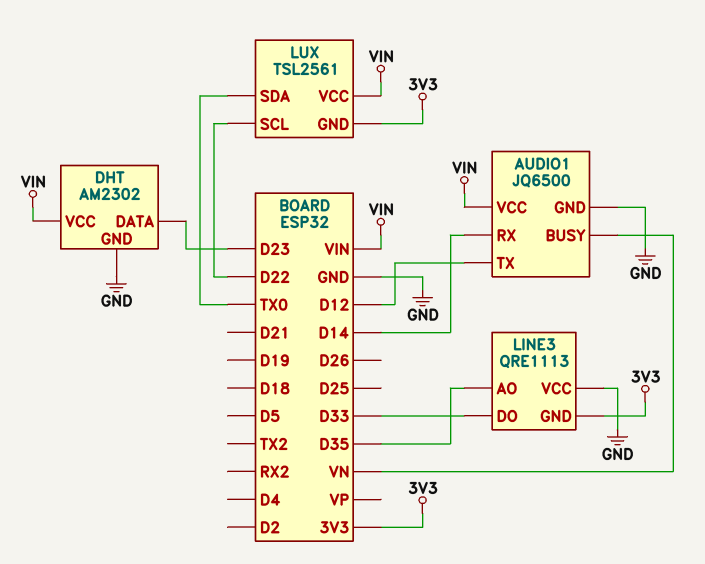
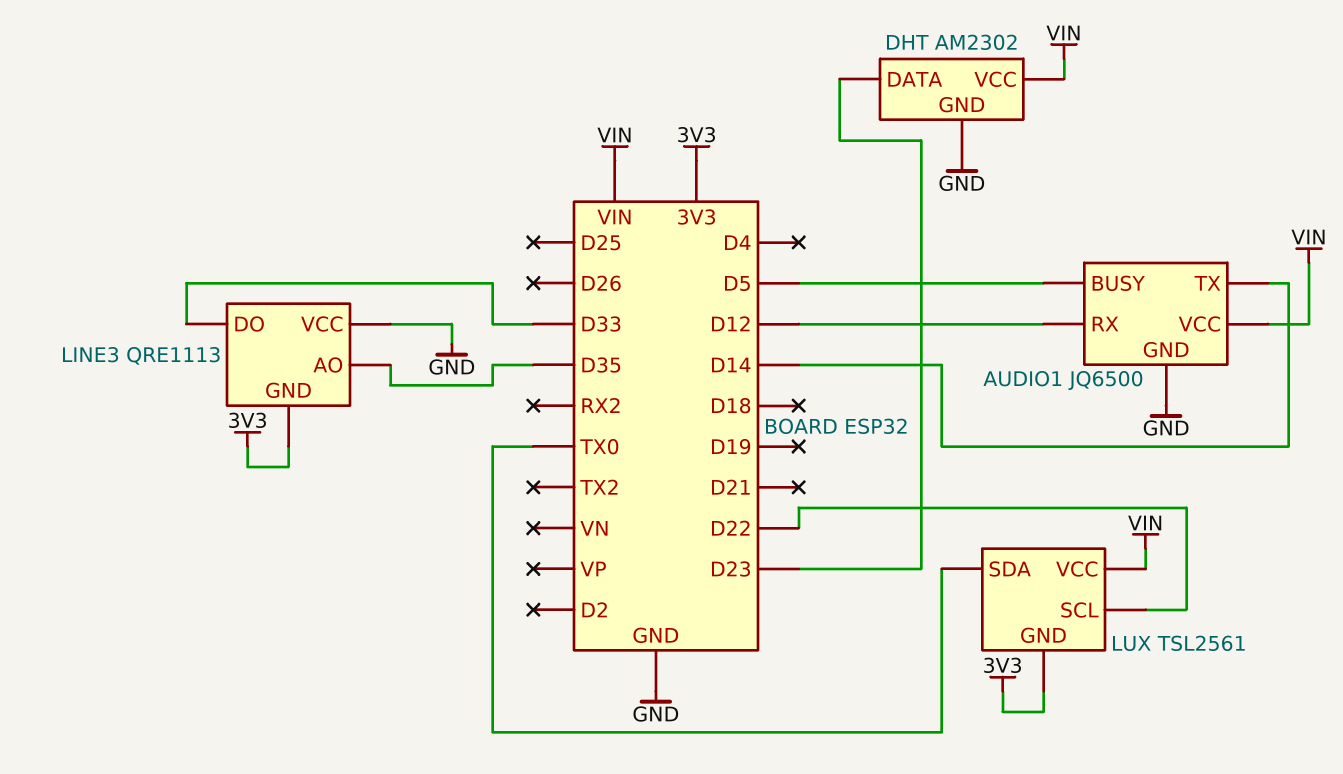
AUDIO1 pin BUSY: VN -> D5
AUDIO1 pin RX: D14 -> D12
AUDIO1 pin TX: D12 -> D14

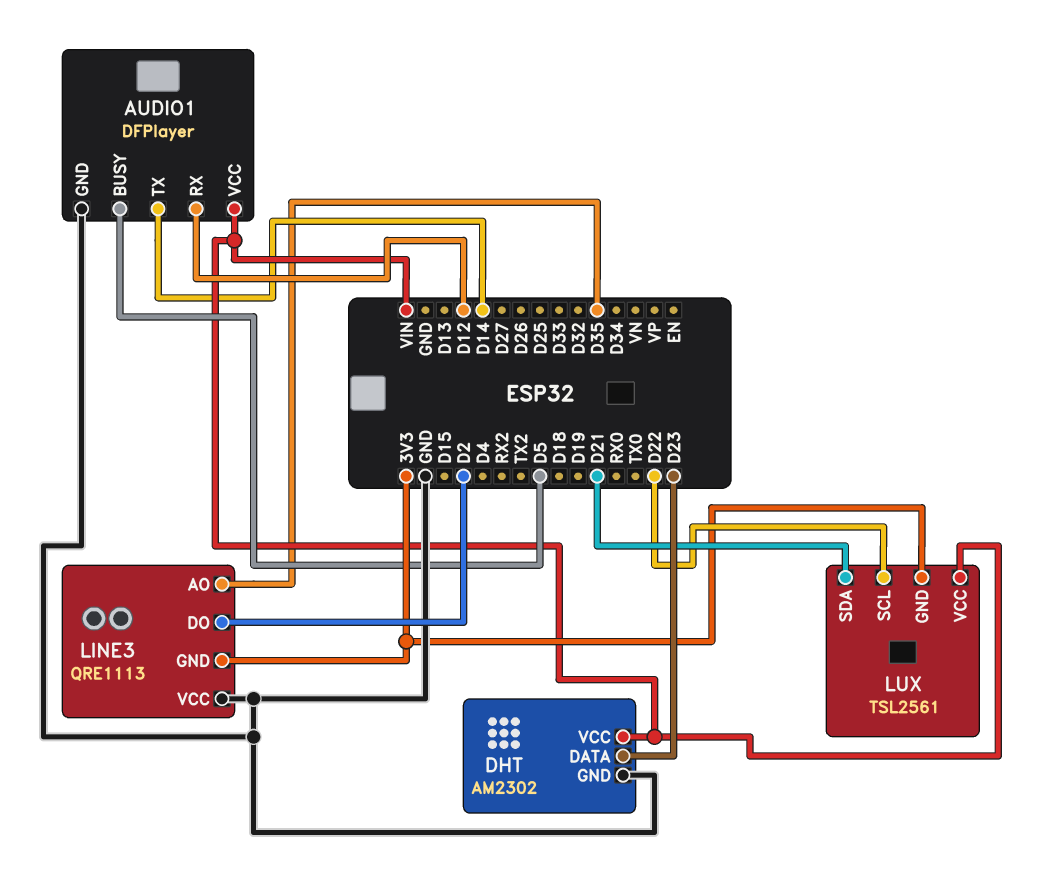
AUDIO1: JQ6500 -> DFPlayer
LINE3 pin DO: D33 -> D2
LUX pin SDA: TX0 -> D21

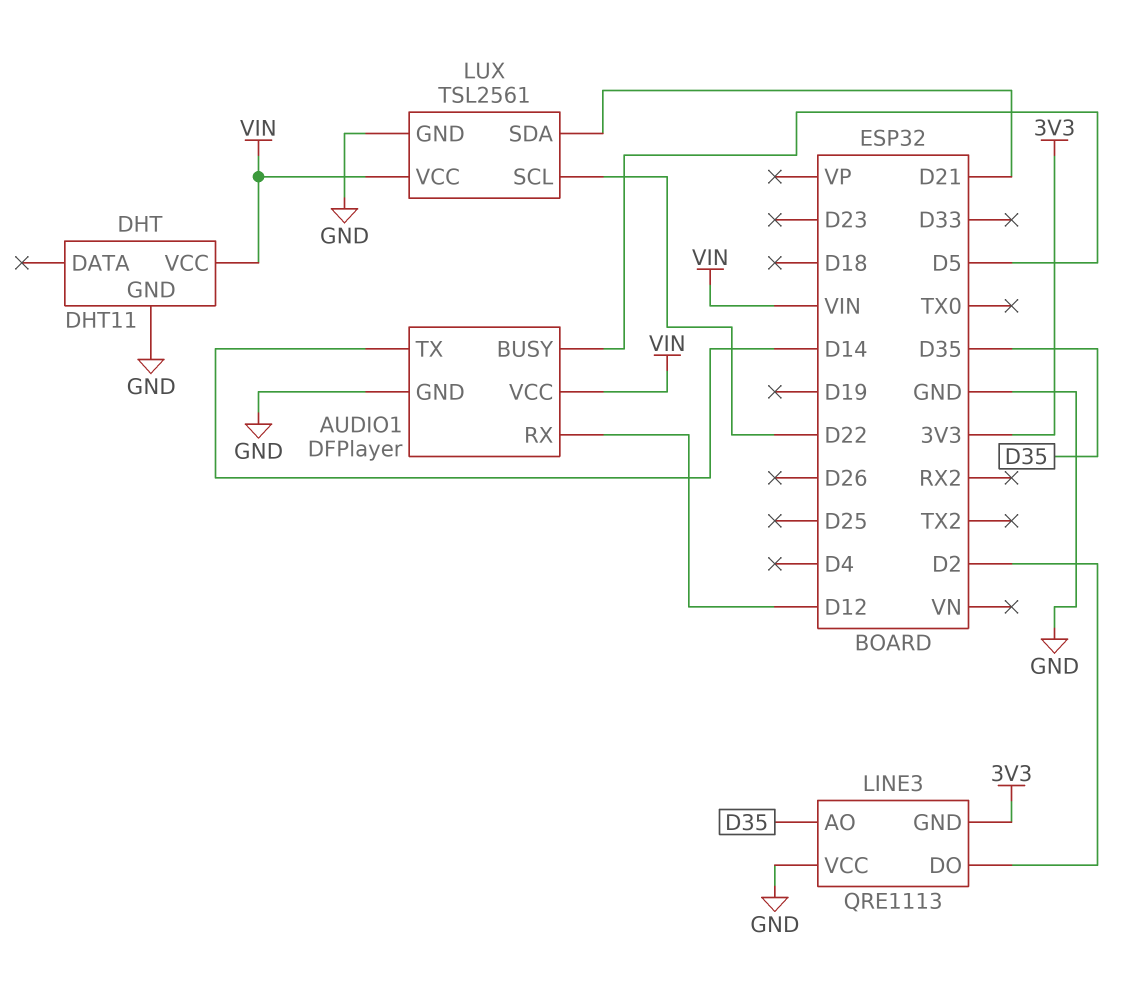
DHT: AM2302 -> DHT11
DHT pin DATA: D23 -> none
LUX pin GND: 3V3 -> GND

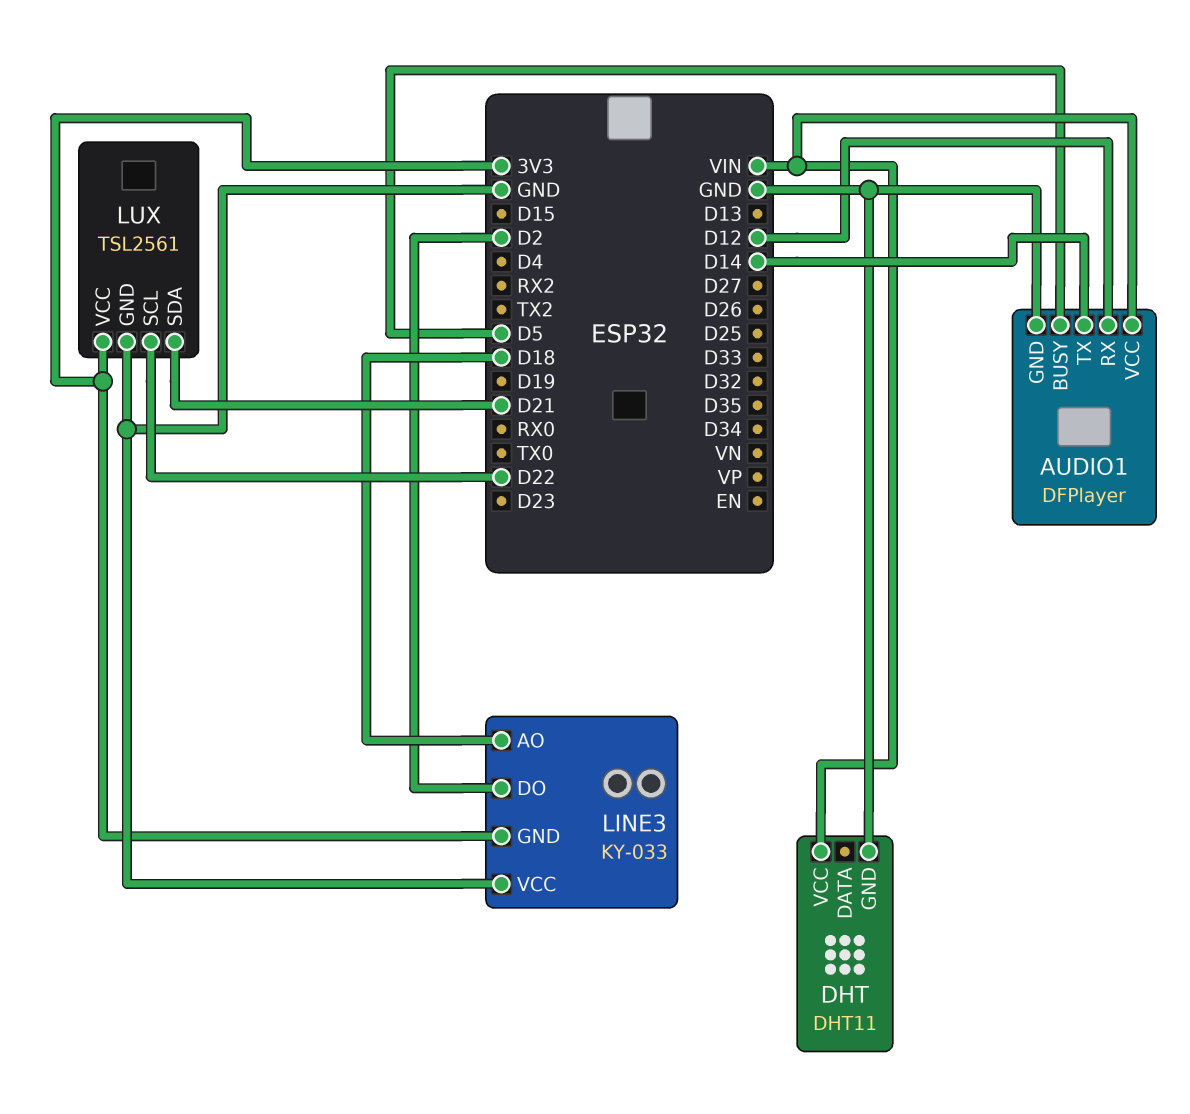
LINE3: QRE1113 -> KY-033
LINE3 pin AO: D35 -> D18
LUX pin VCC: VIN -> 3V3

